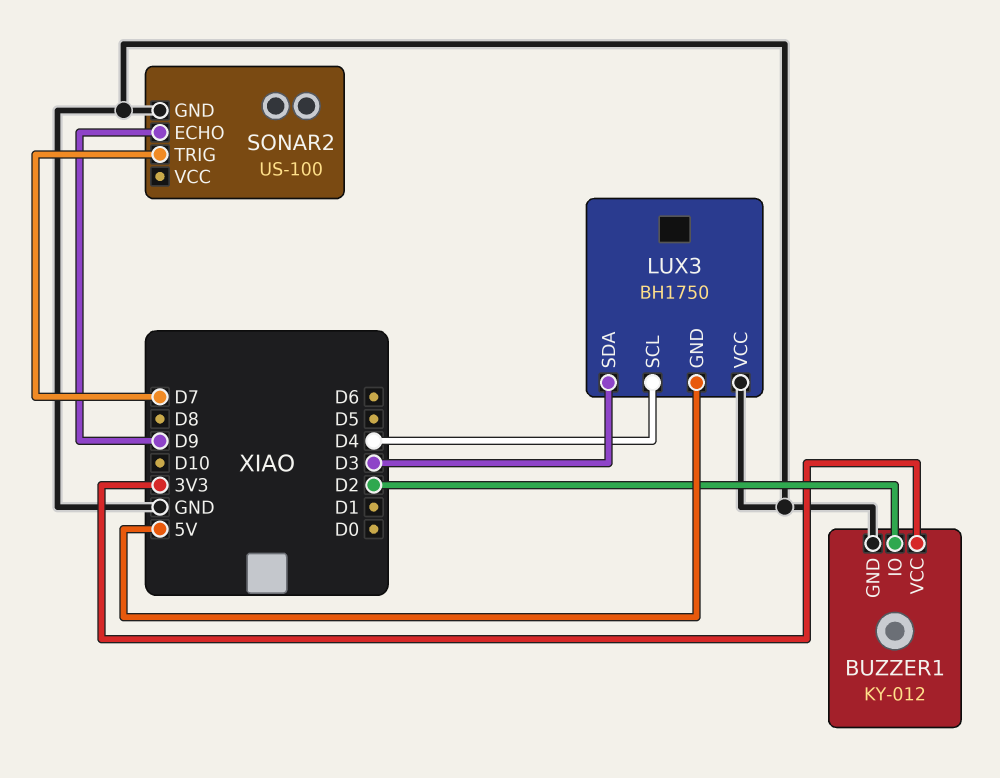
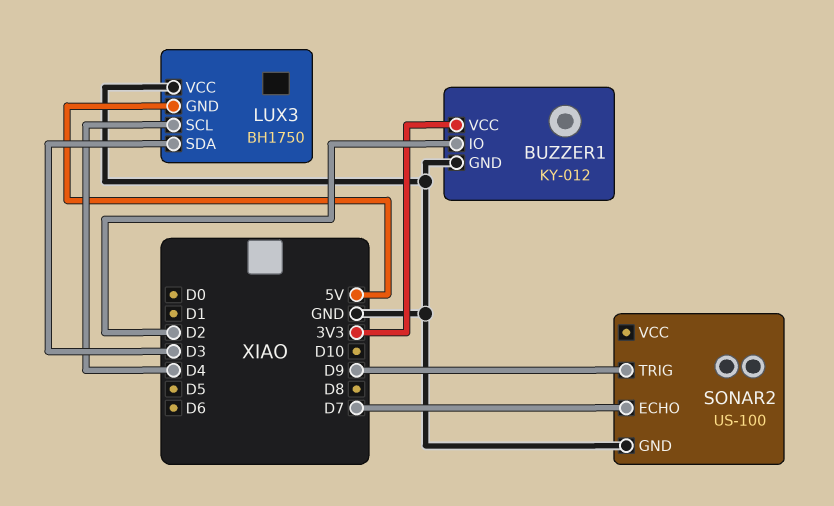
SONAR2 pin ECHO: D9 -> D7
SONAR2 pin TRIG: D7 -> D9

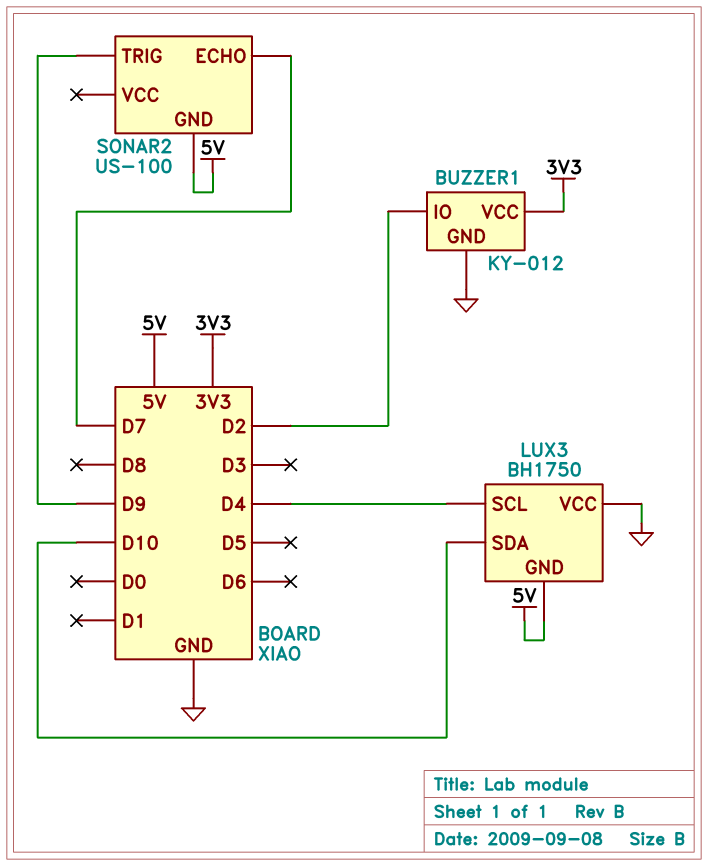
LUX3 pin SDA: D3 -> D10
SONAR2 pin GND: GND -> 5V

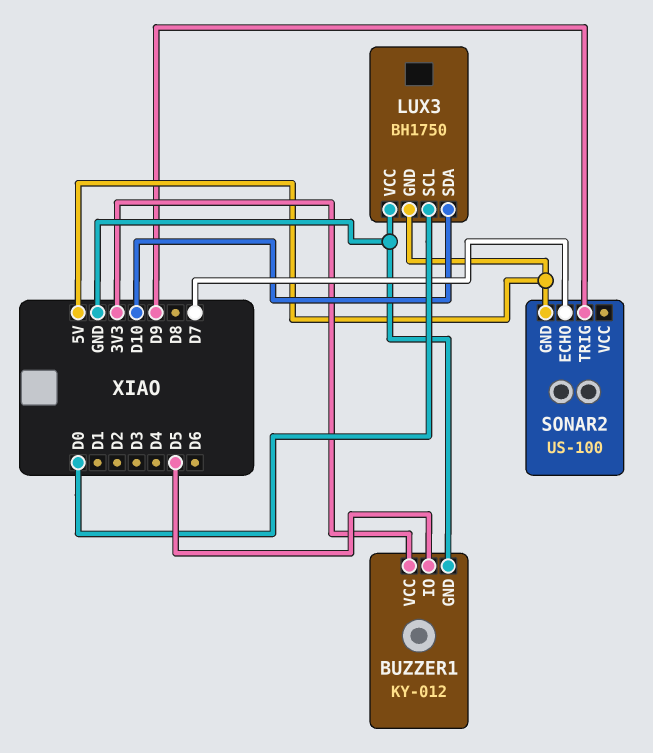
BUZZER1 pin IO: D2 -> D5
LUX3 pin SCL: D4 -> D0

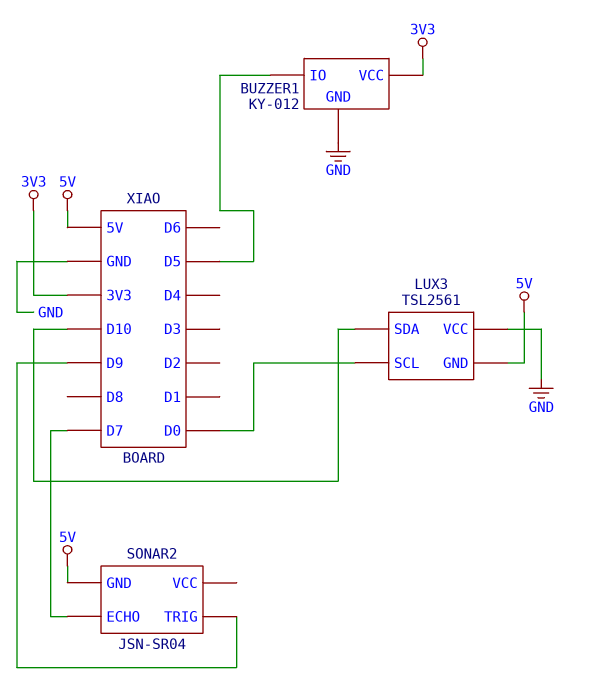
LUX3: BH1750 -> TSL2561
SONAR2: US-100 -> JSN-SR04

